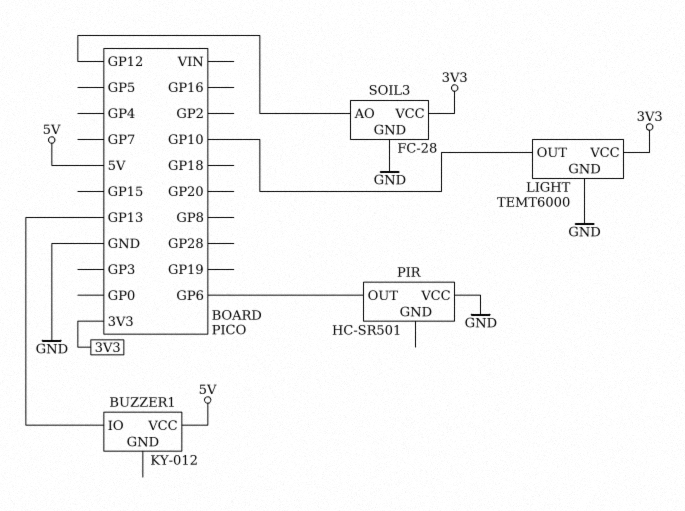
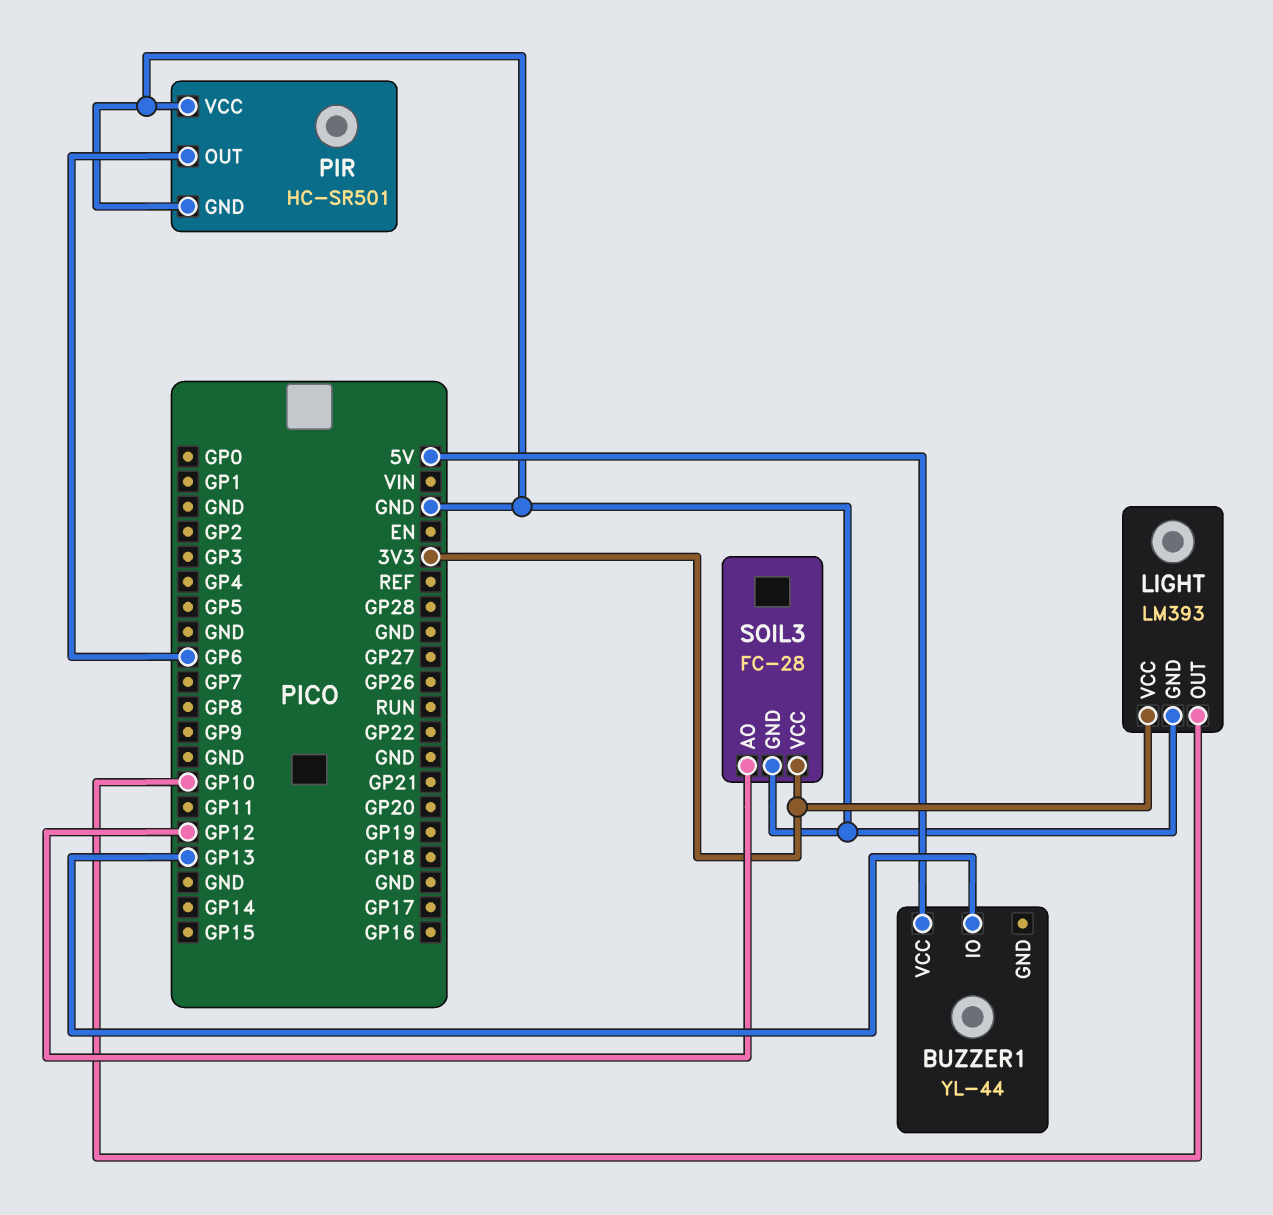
BUZZER1: KY-012 -> YL-44
LIGHT: TEMT6000 -> LM393
PIR pin GND: none -> GND

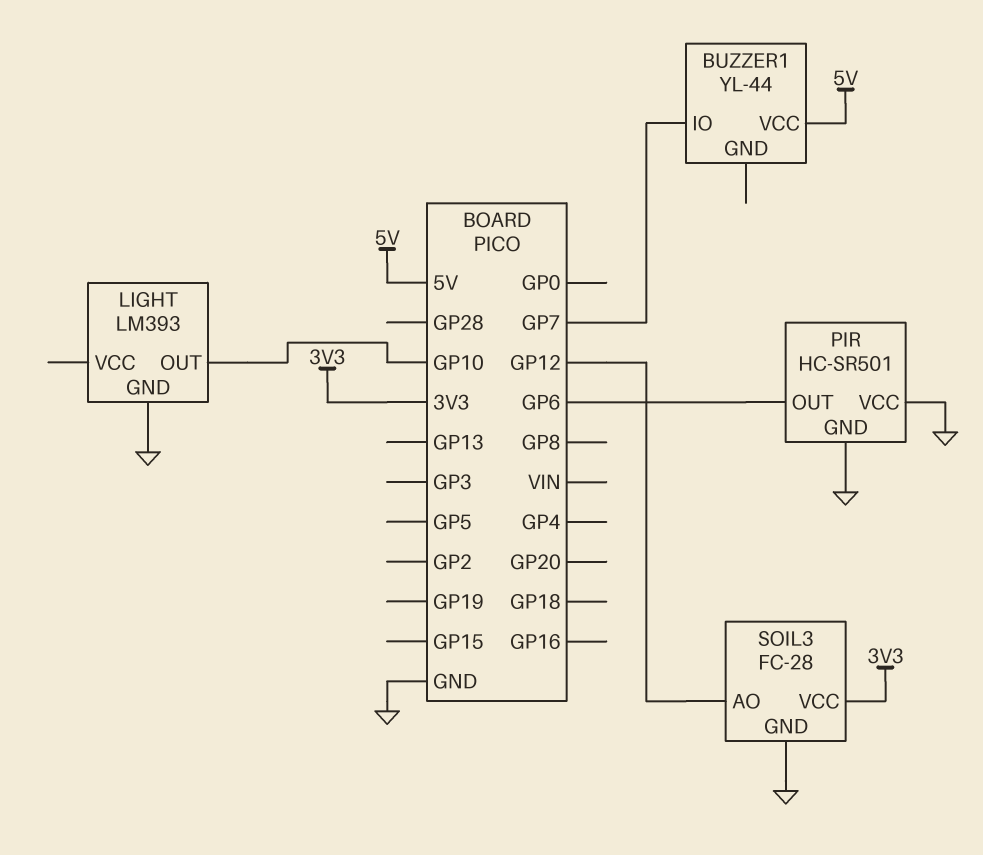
BUZZER1 pin IO: GP13 -> GP7
LIGHT pin VCC: 3V3 -> none

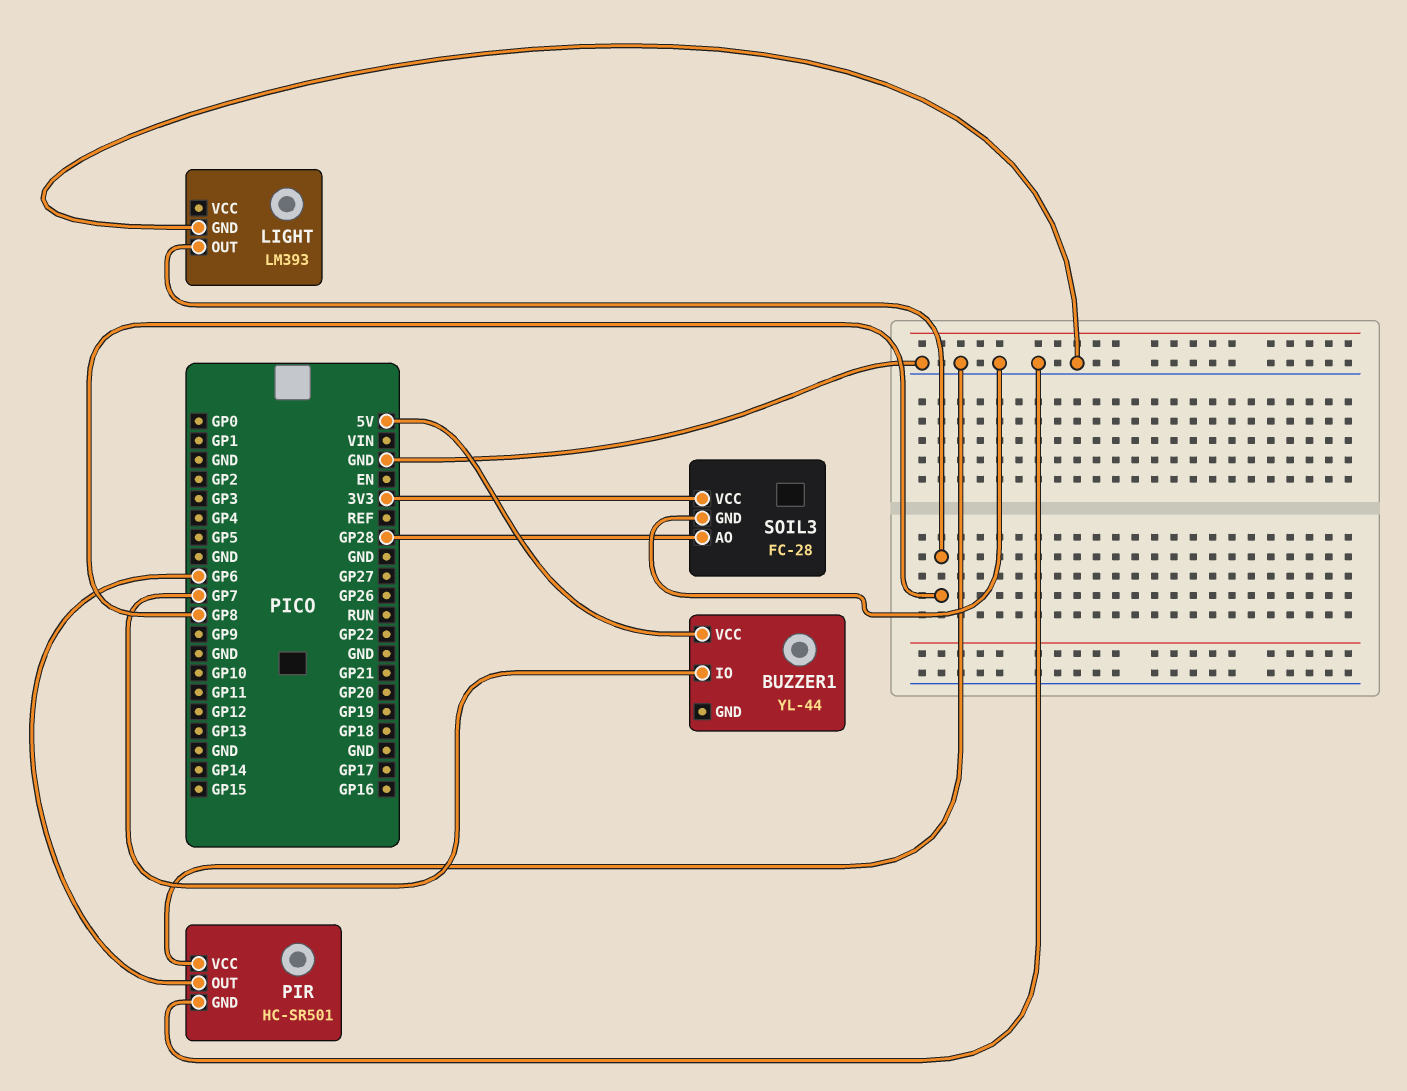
LIGHT pin OUT: GP10 -> GP8
SOIL3 pin AO: GP12 -> GP28

